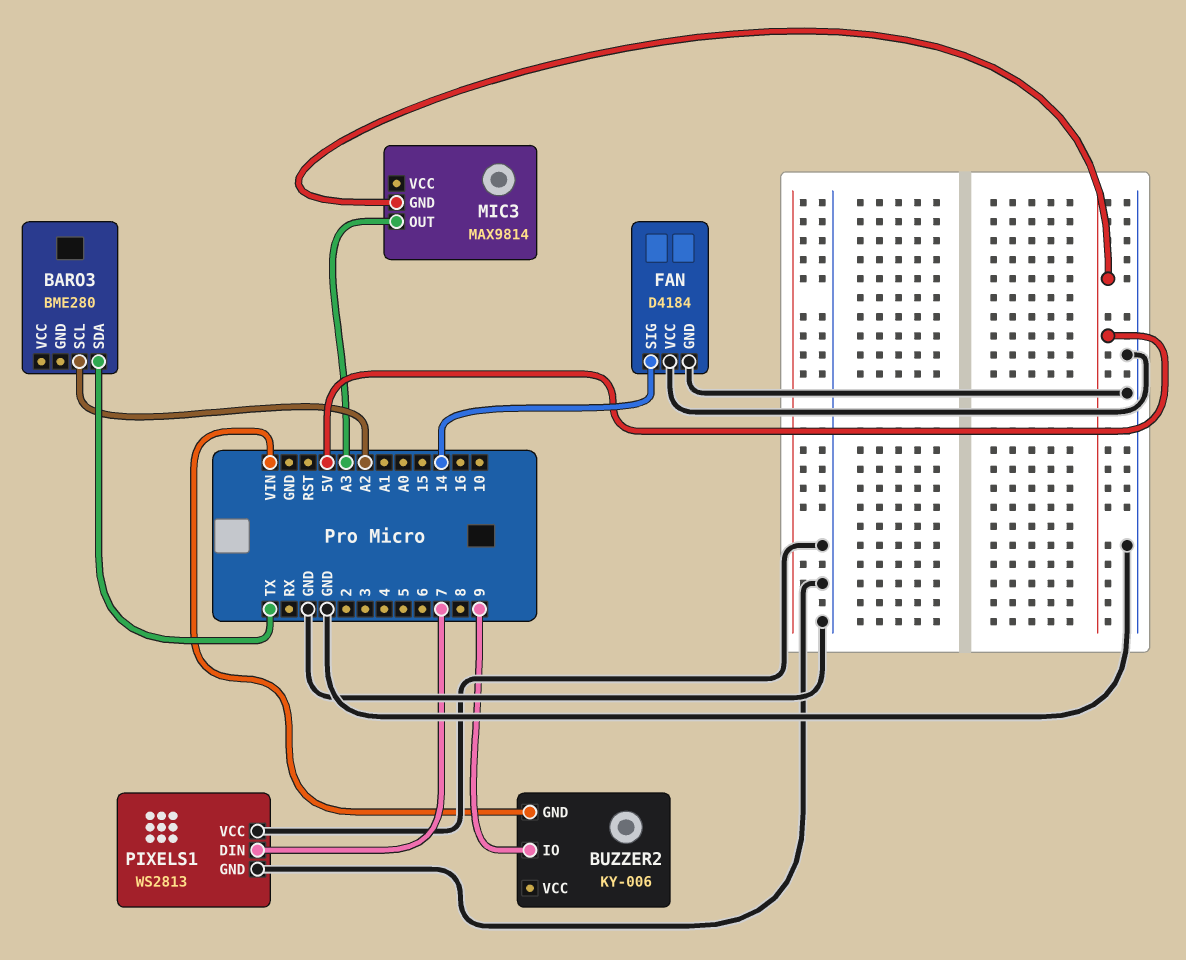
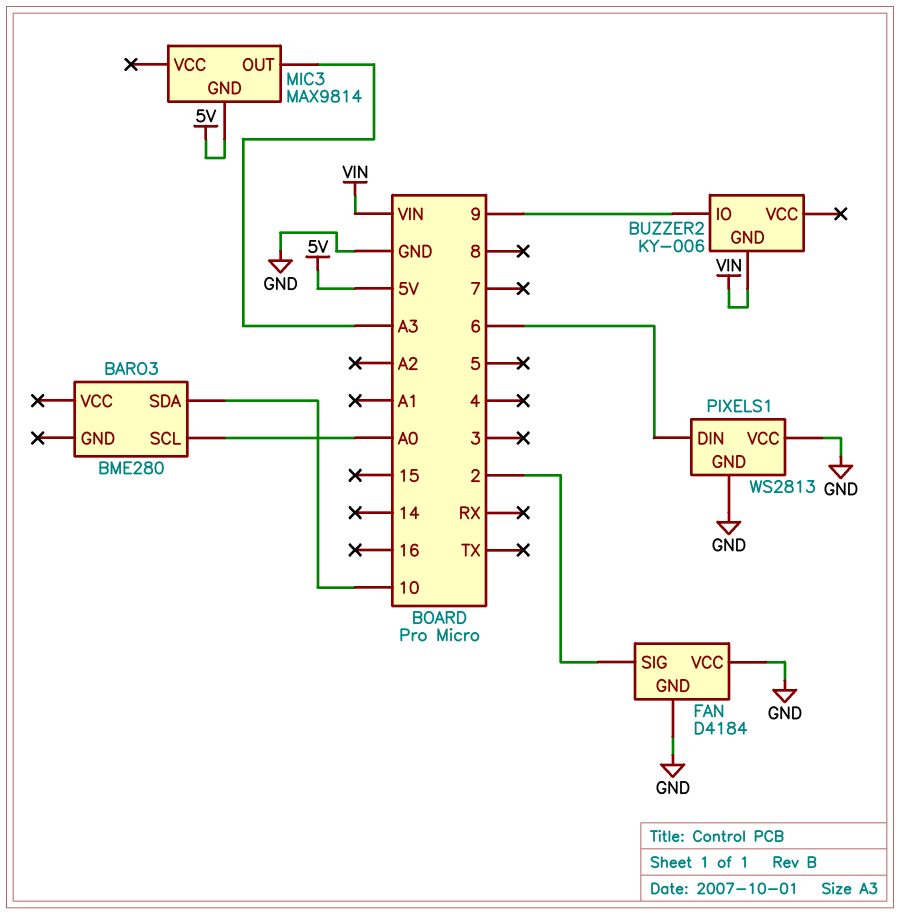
BARO3 pin SCL: A2 -> A0
BARO3 pin SDA: TX -> 10
FAN pin SIG: 14 -> 2
PIXELS1 pin DIN: 7 -> 6

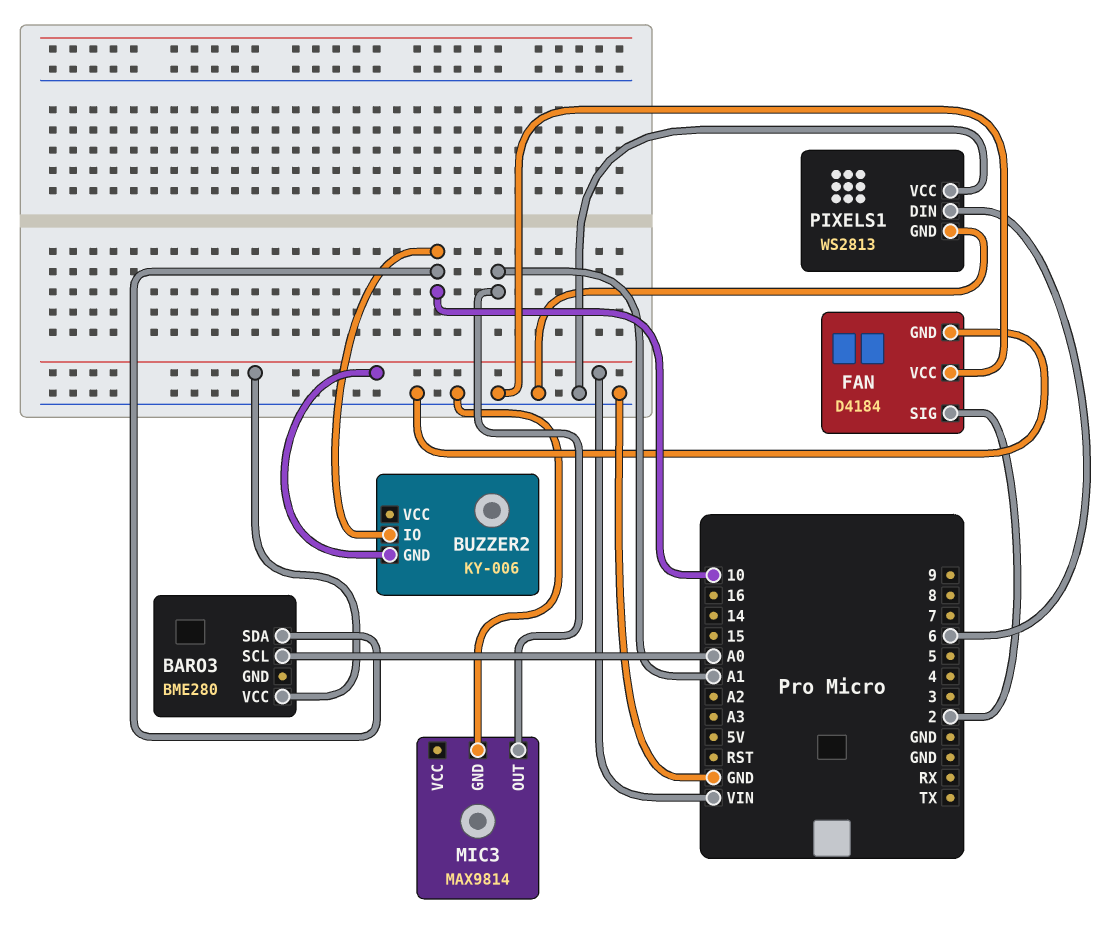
BARO3 pin VCC: none -> VIN
BUZZER2 pin IO: 9 -> 10
MIC3 pin GND: 5V -> GND
MIC3 pin OUT: A3 -> A1

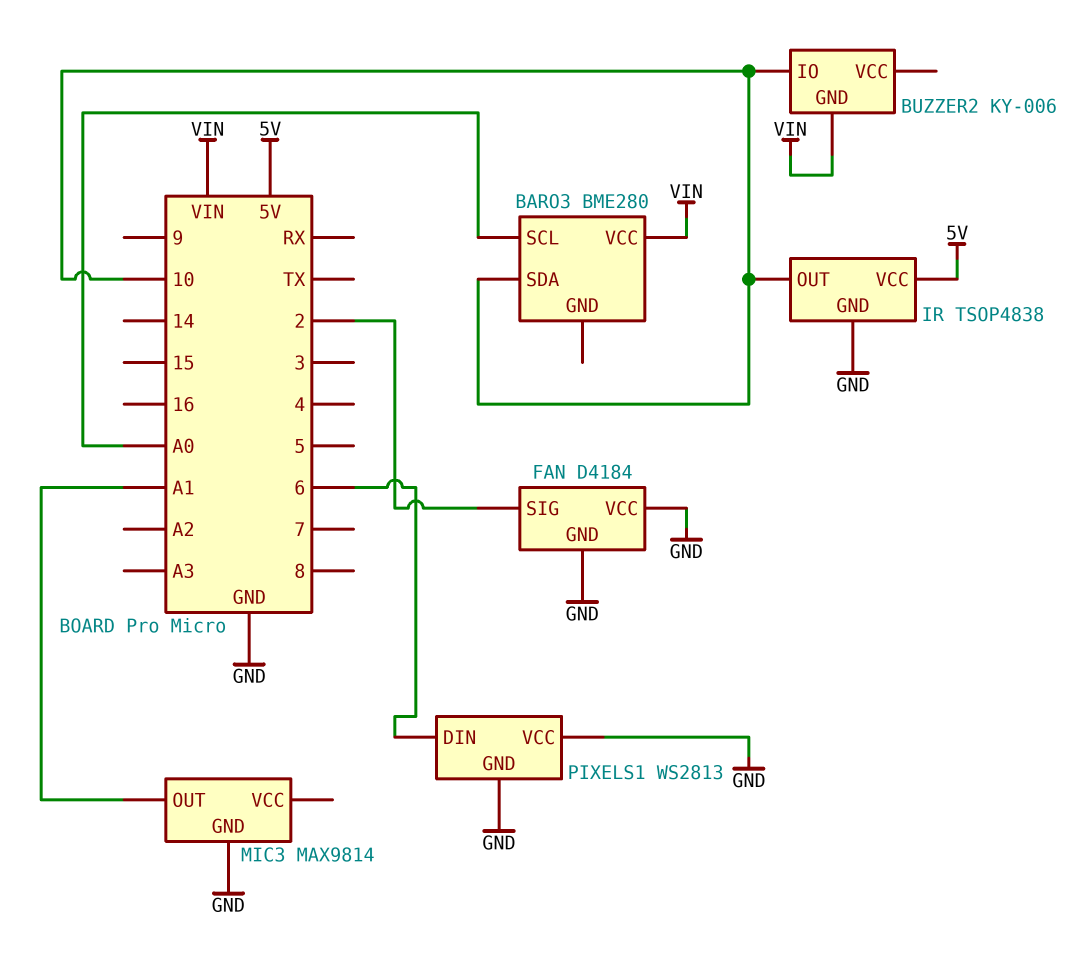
IR: none -> TSOP4838
IR pin GND: none -> GND
IR pin OUT: none -> 10
IR pin VCC: none -> 5V

